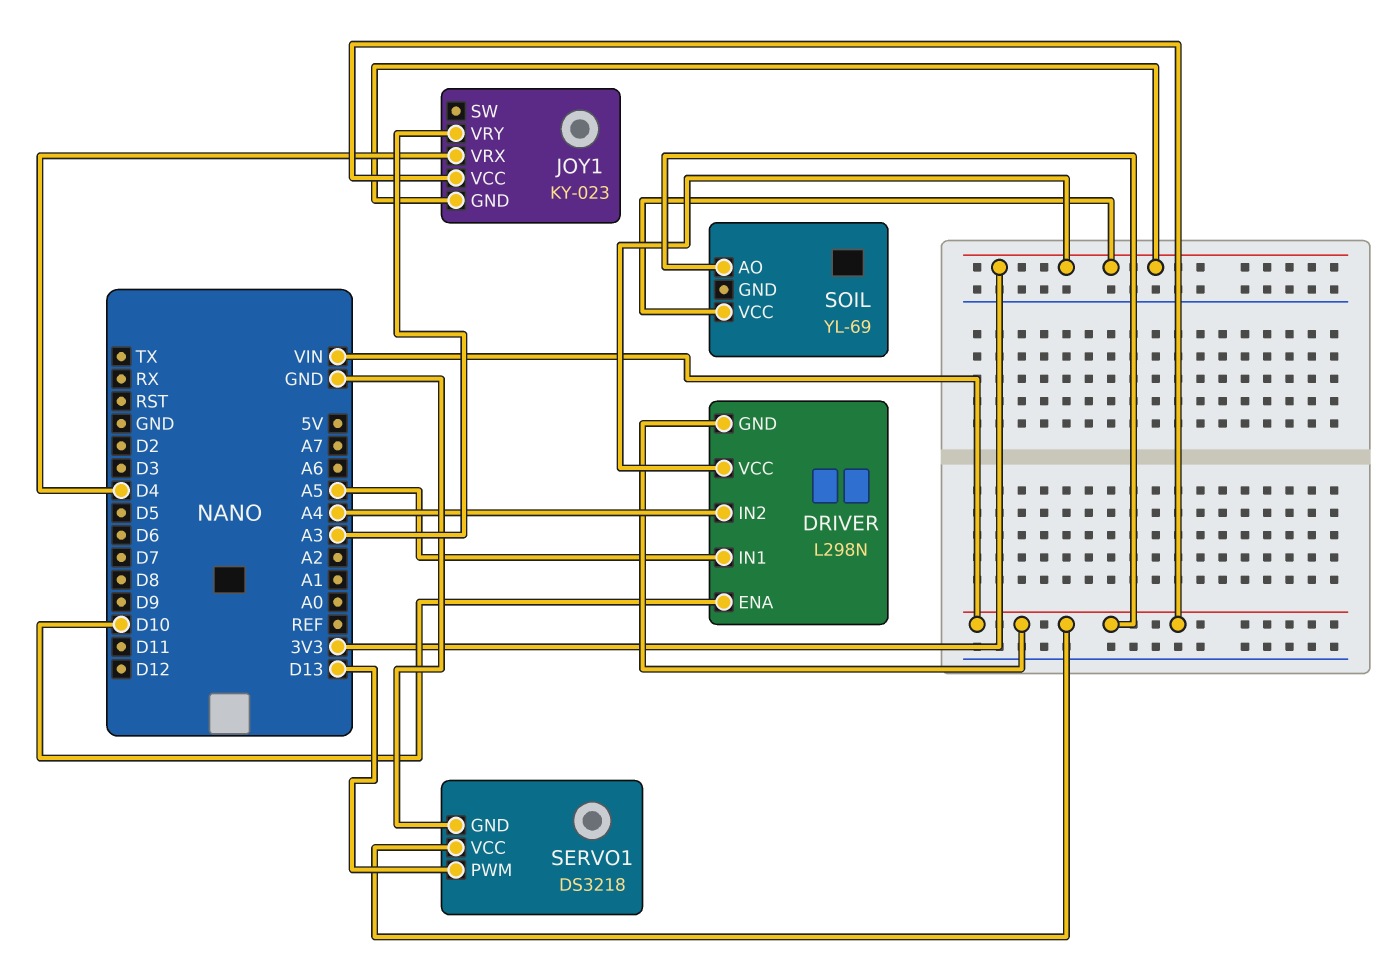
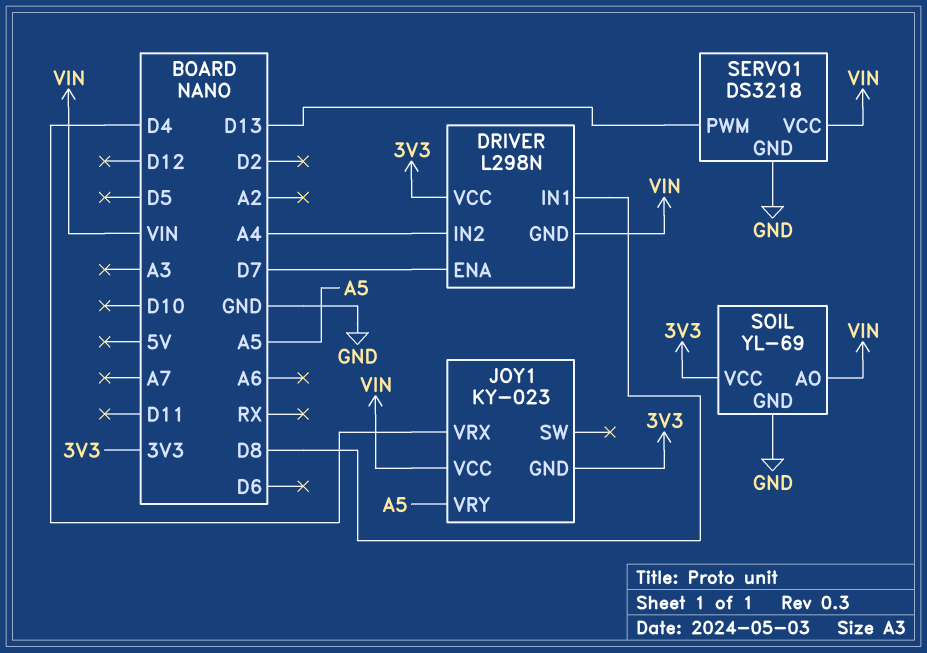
DRIVER pin ENA: D10 -> D7
DRIVER pin IN1: A5 -> D8
JOY1 pin VRY: A3 -> A5
SOIL pin GND: none -> GND

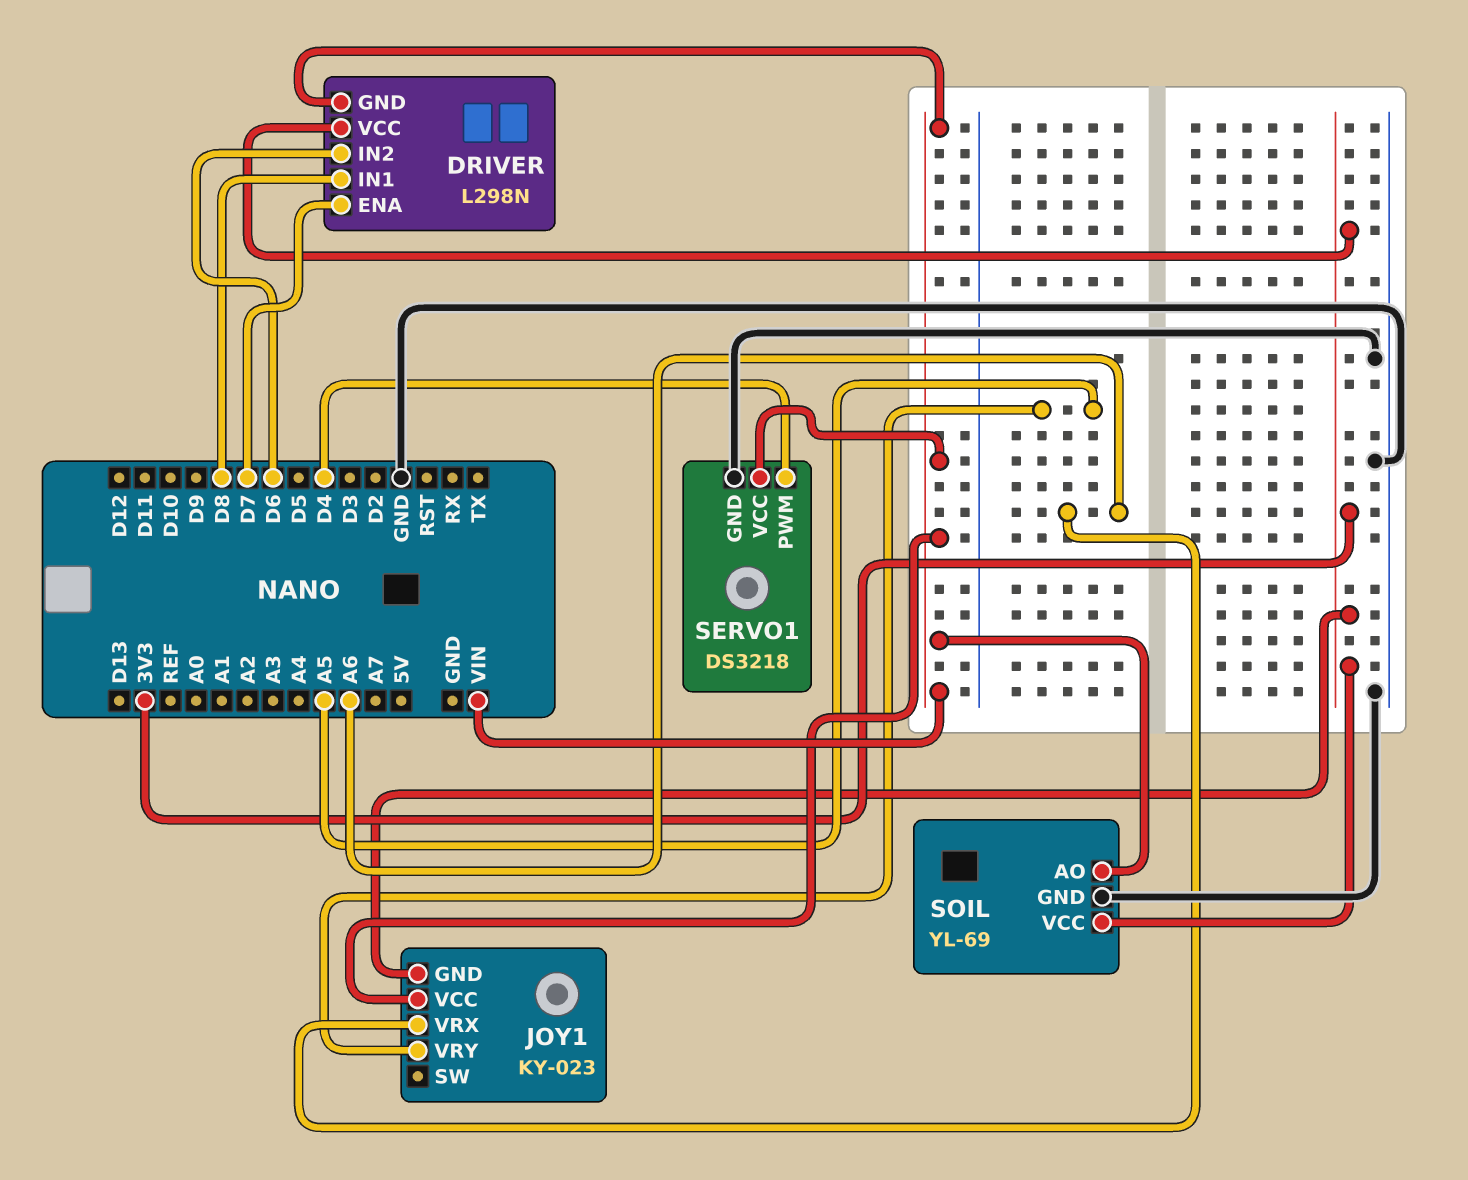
DRIVER pin IN2: A4 -> D6
JOY1 pin VRX: D4 -> A6
SERVO1 pin PWM: D13 -> D4

